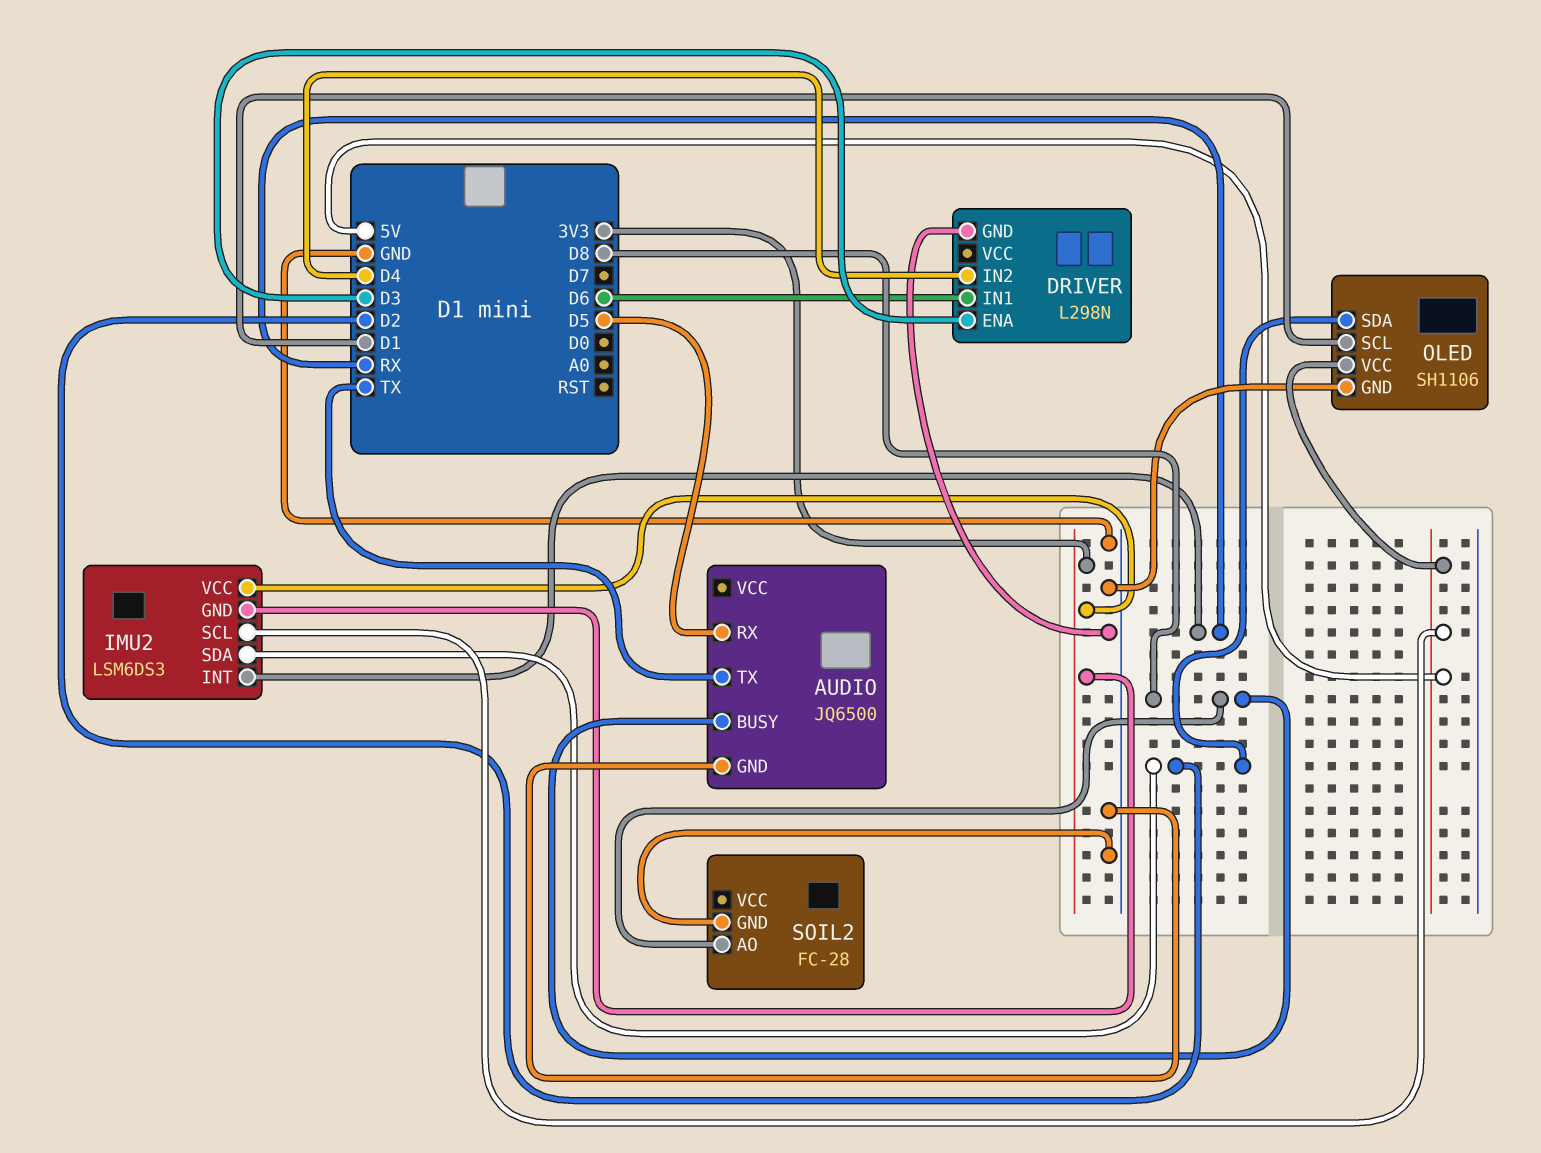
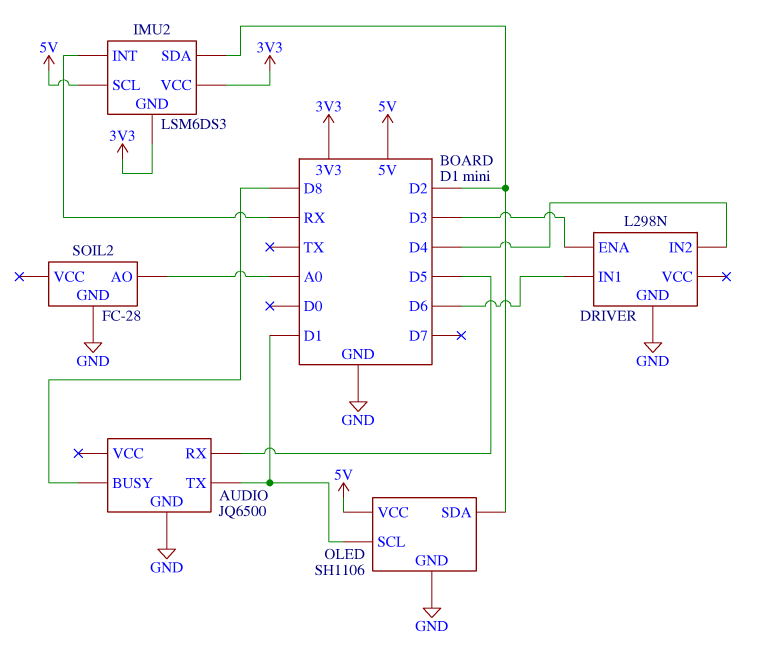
AUDIO pin TX: TX -> D1
SOIL2 pin AO: D8 -> A0

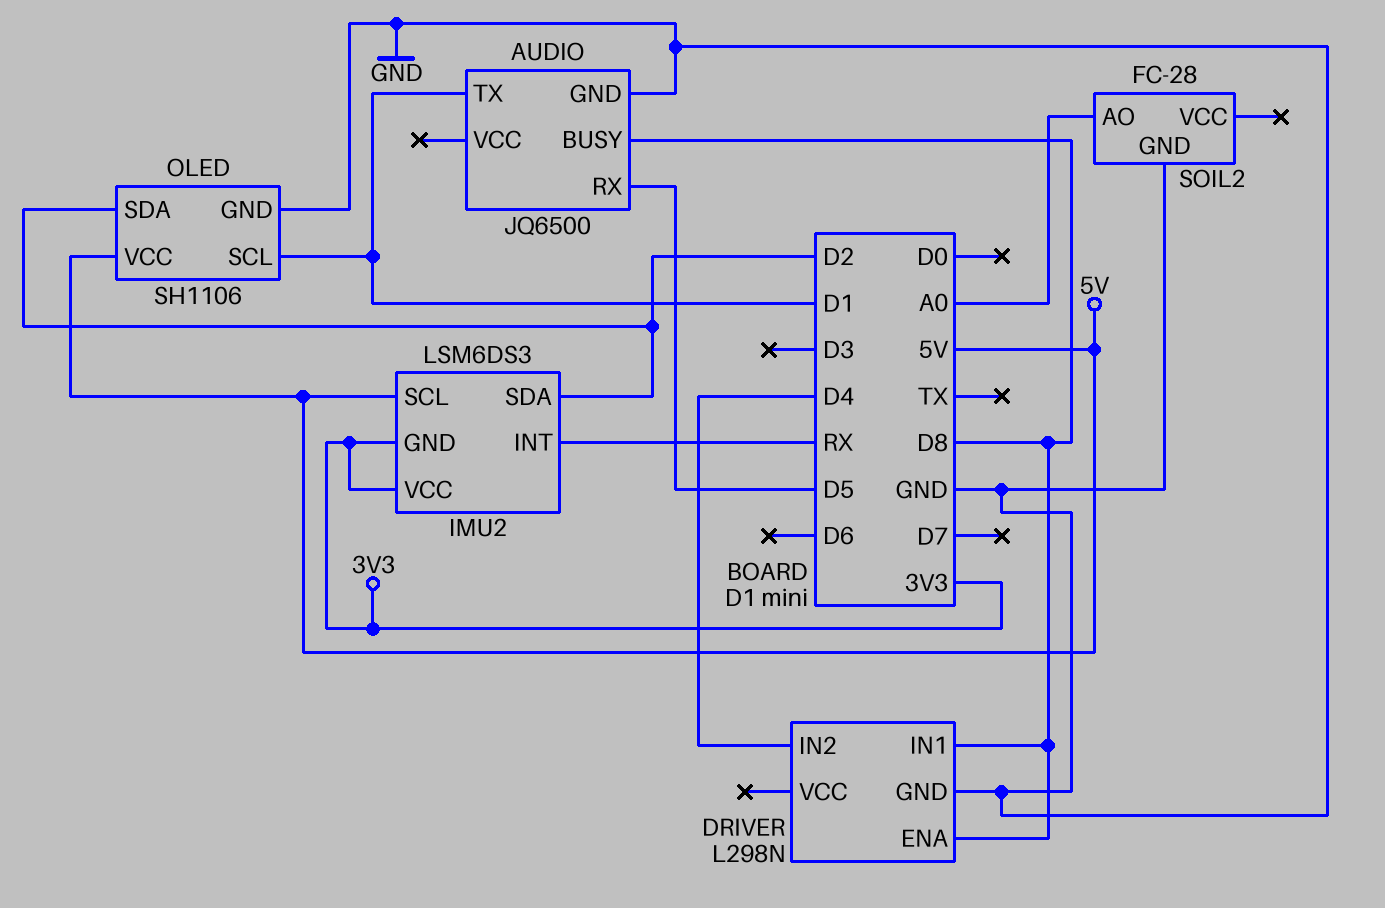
DRIVER pin ENA: D3 -> D8
DRIVER pin IN1: D6 -> D8

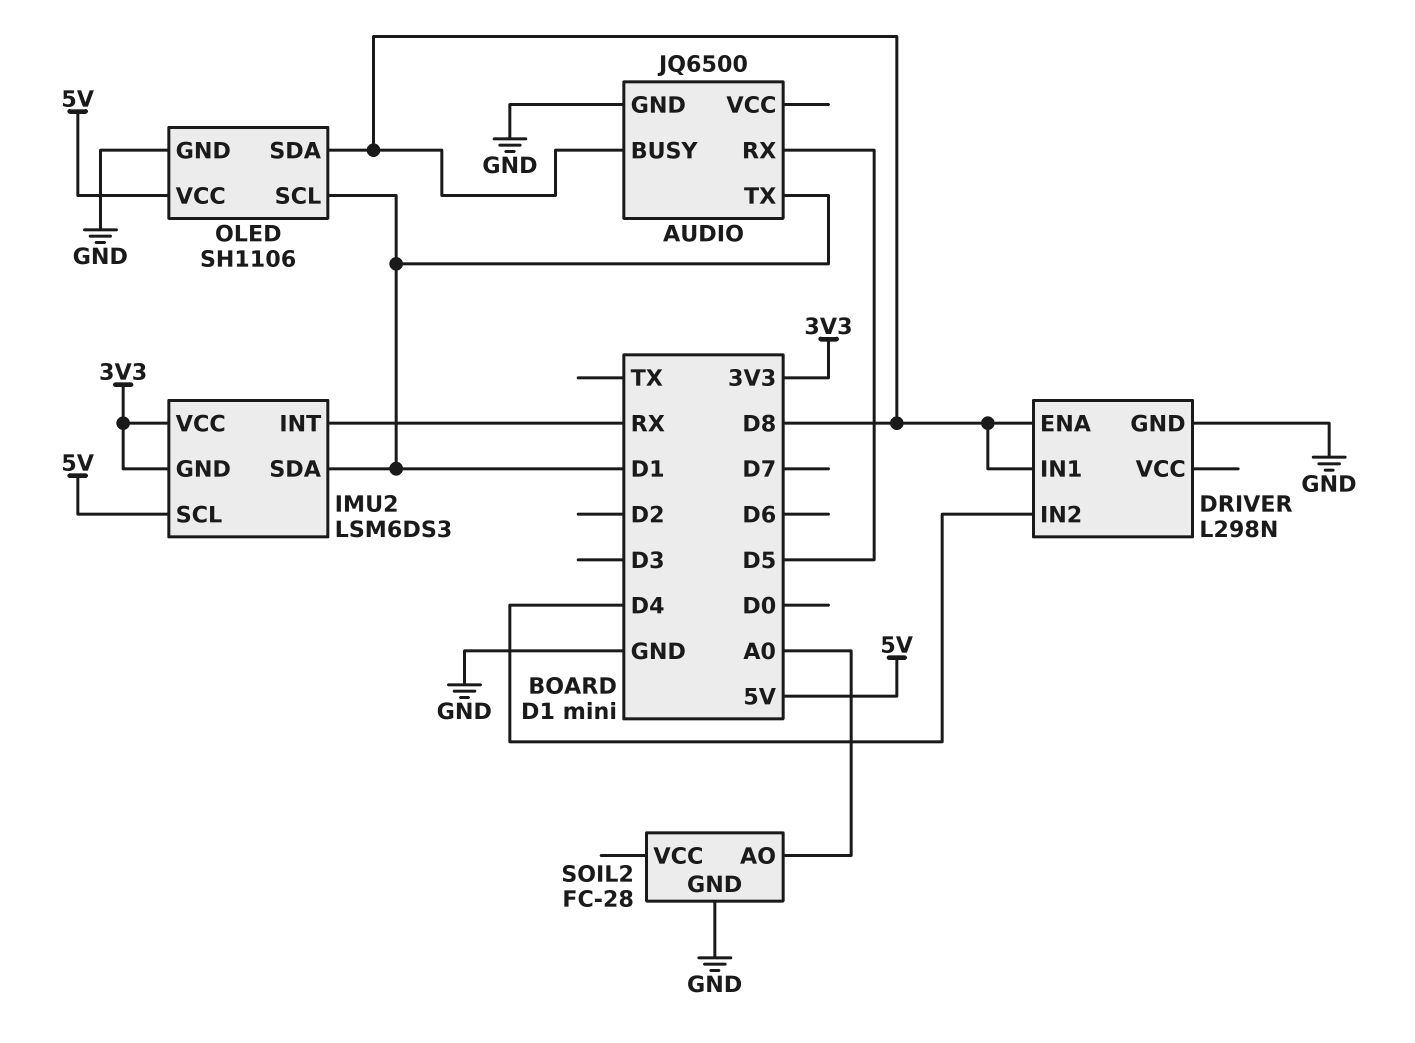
IMU2 pin SDA: D2 -> D1
OLED pin SDA: D2 -> D8

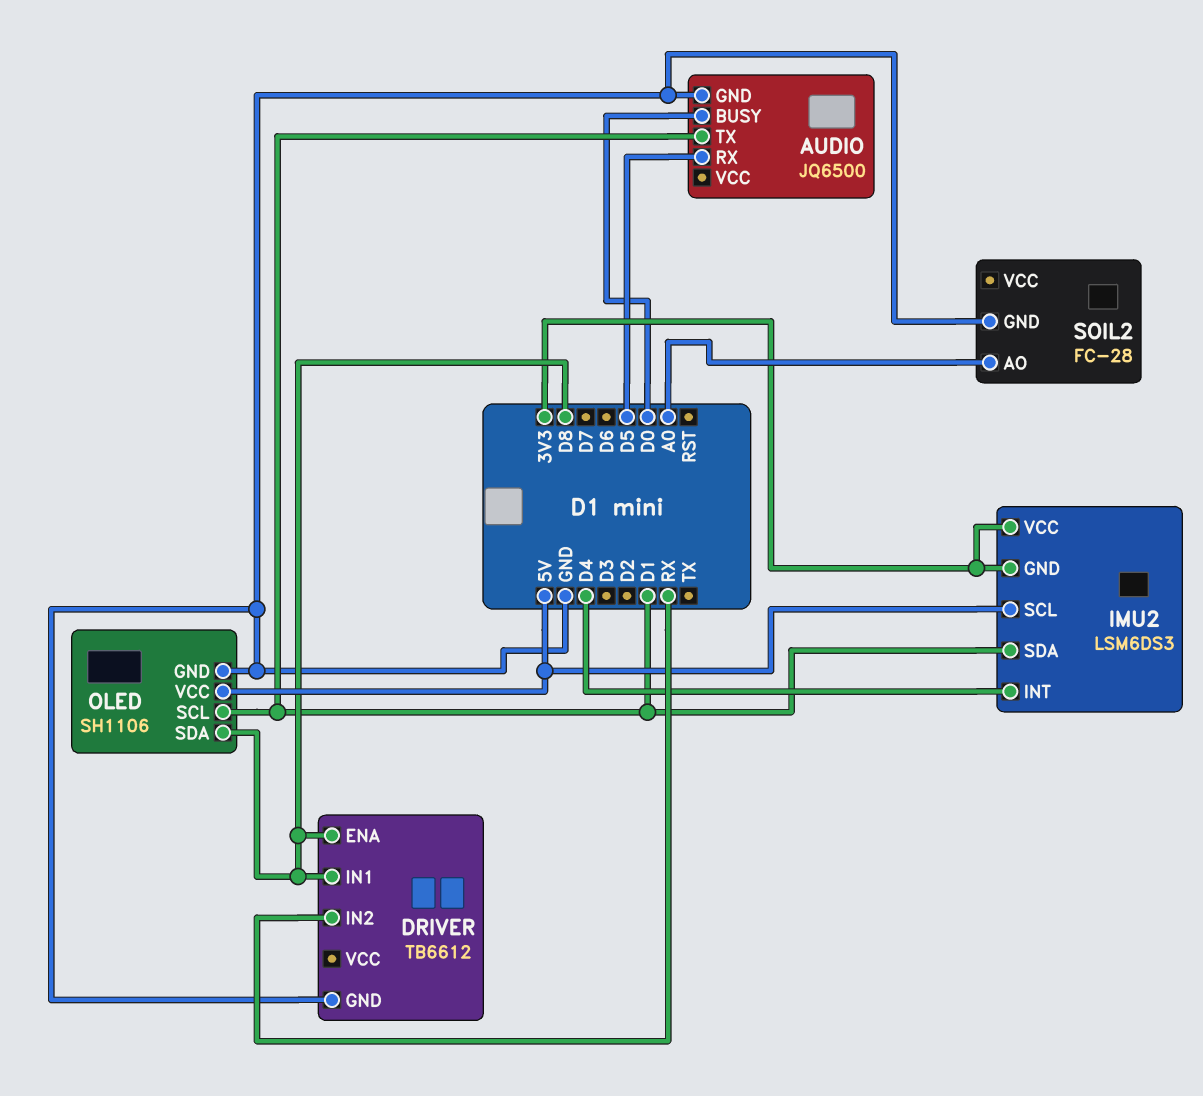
AUDIO pin BUSY: D8 -> D0
DRIVER: L298N -> TB6612
DRIVER pin IN2: D4 -> RX
IMU2 pin INT: RX -> D4

